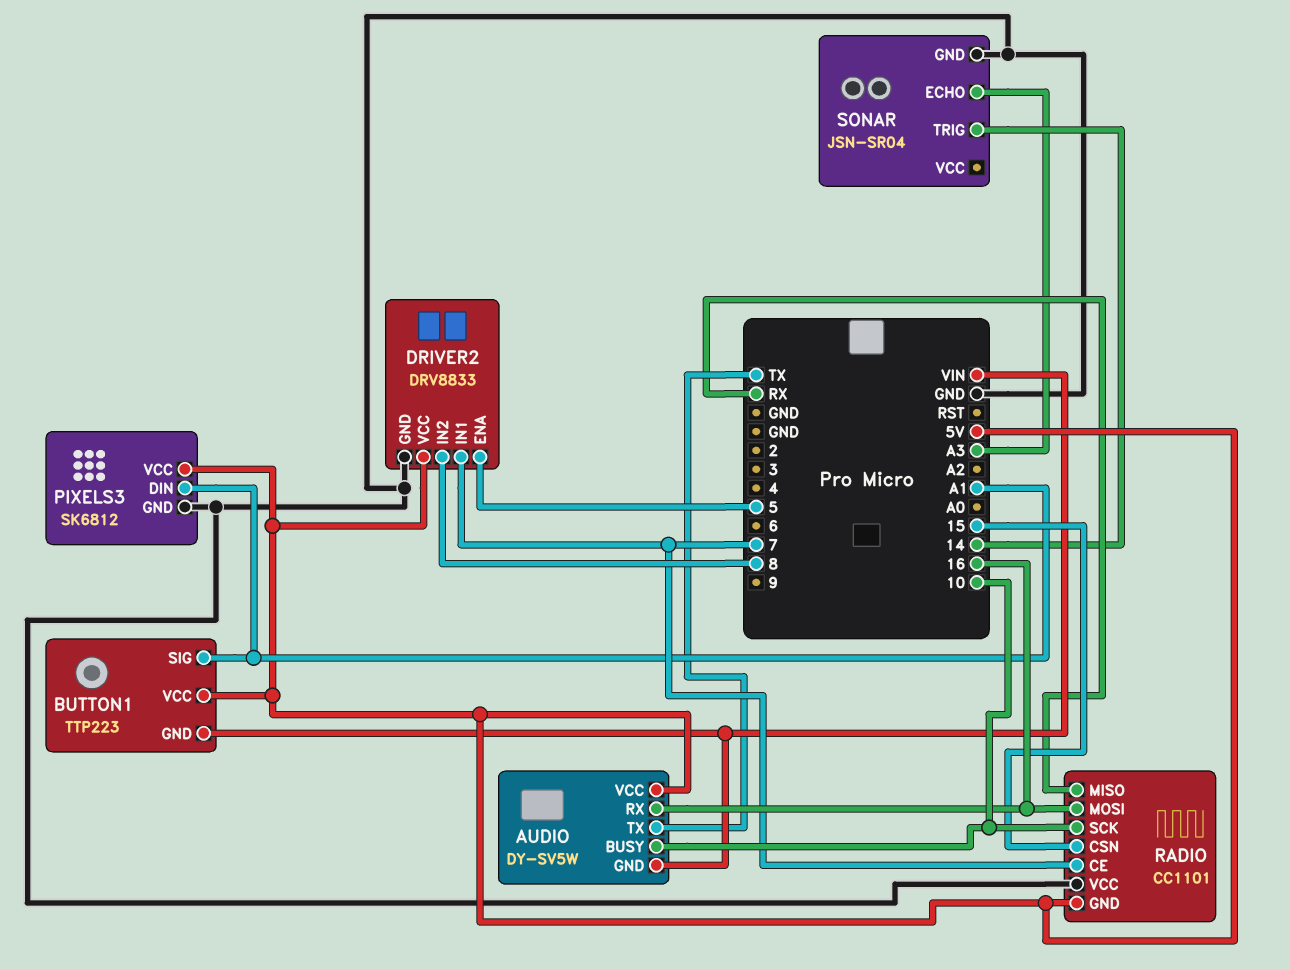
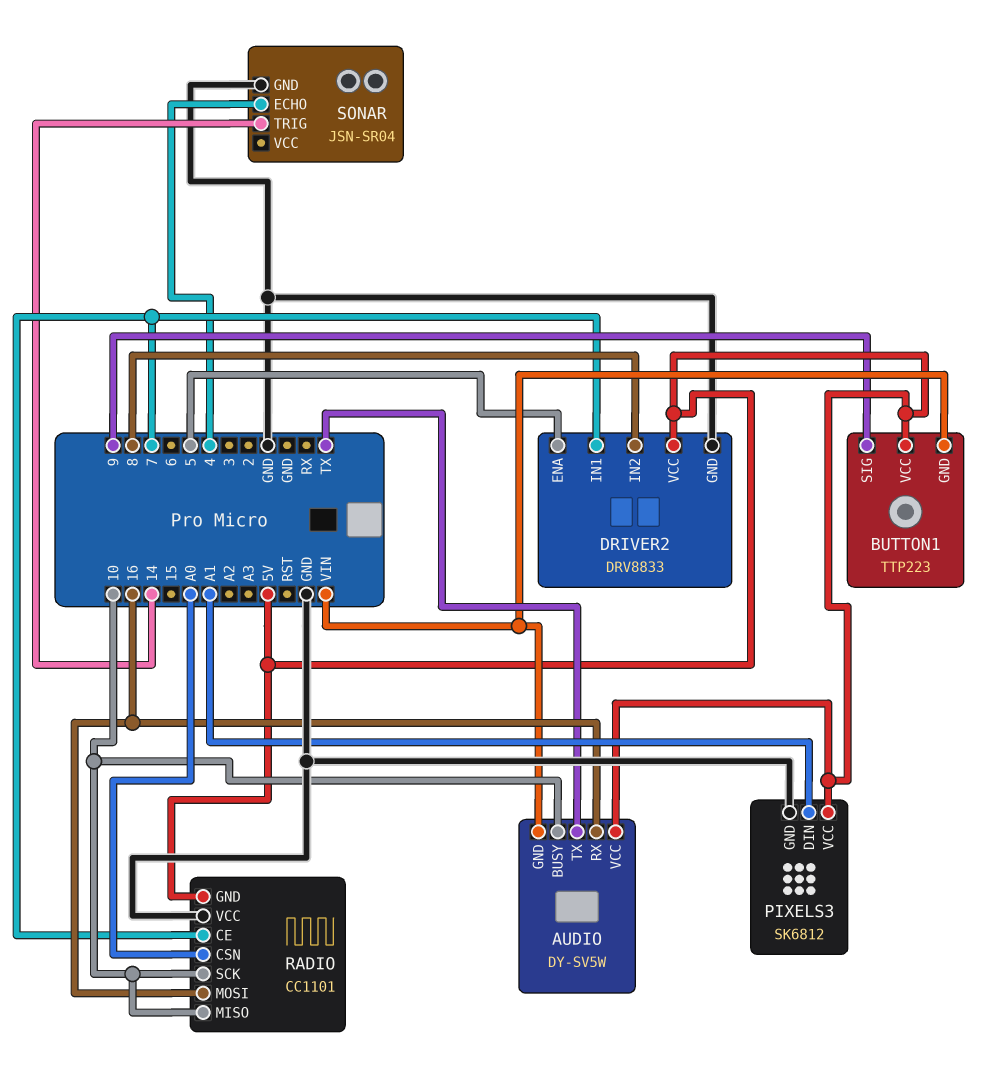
BUTTON1 pin SIG: A1 -> 9
RADIO pin CSN: 15 -> A0
RADIO pin MISO: RX -> 10
SONAR pin ECHO: A3 -> 4

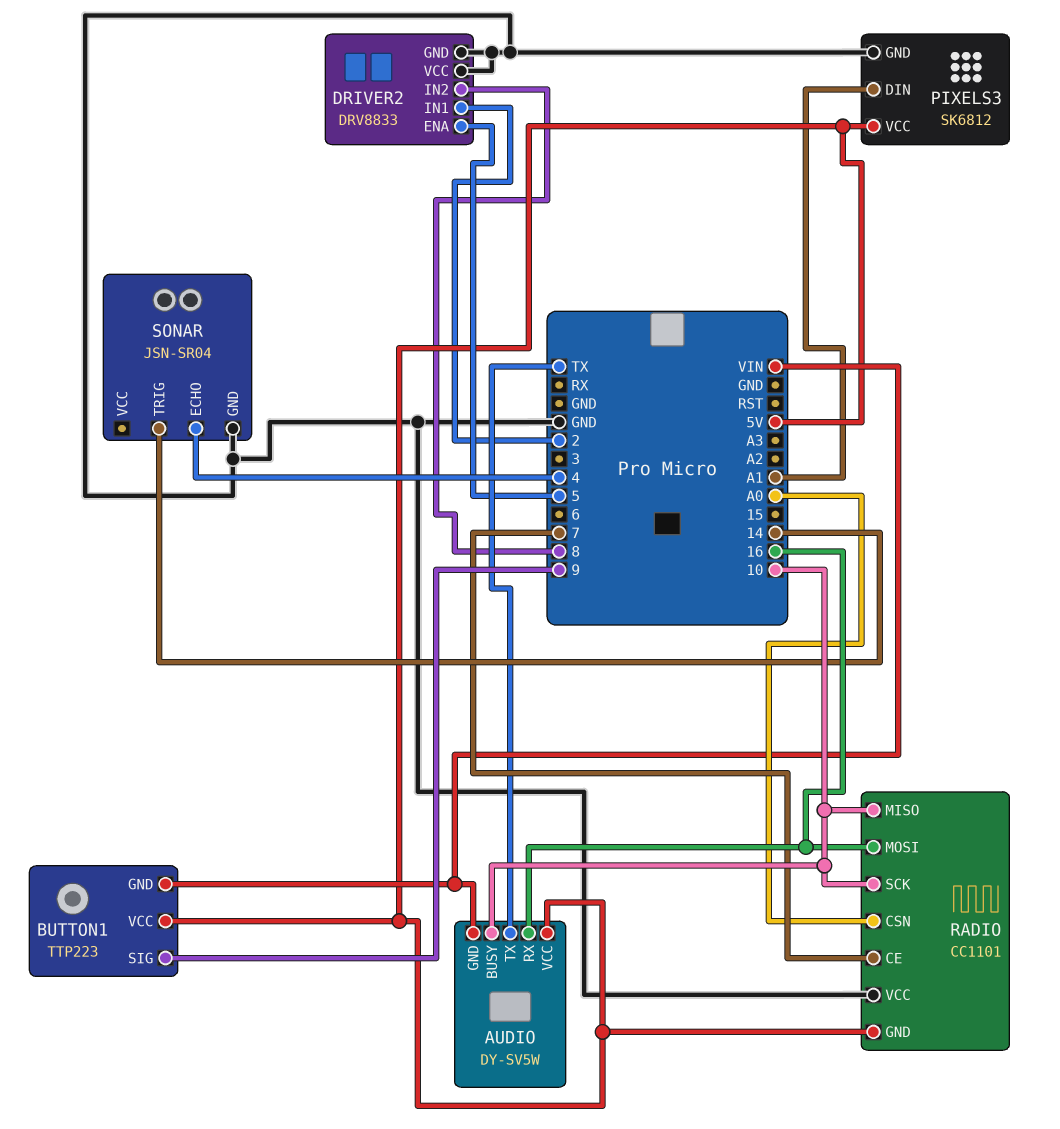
DRIVER2 pin IN1: 7 -> 2
DRIVER2 pin VCC: 5V -> GND

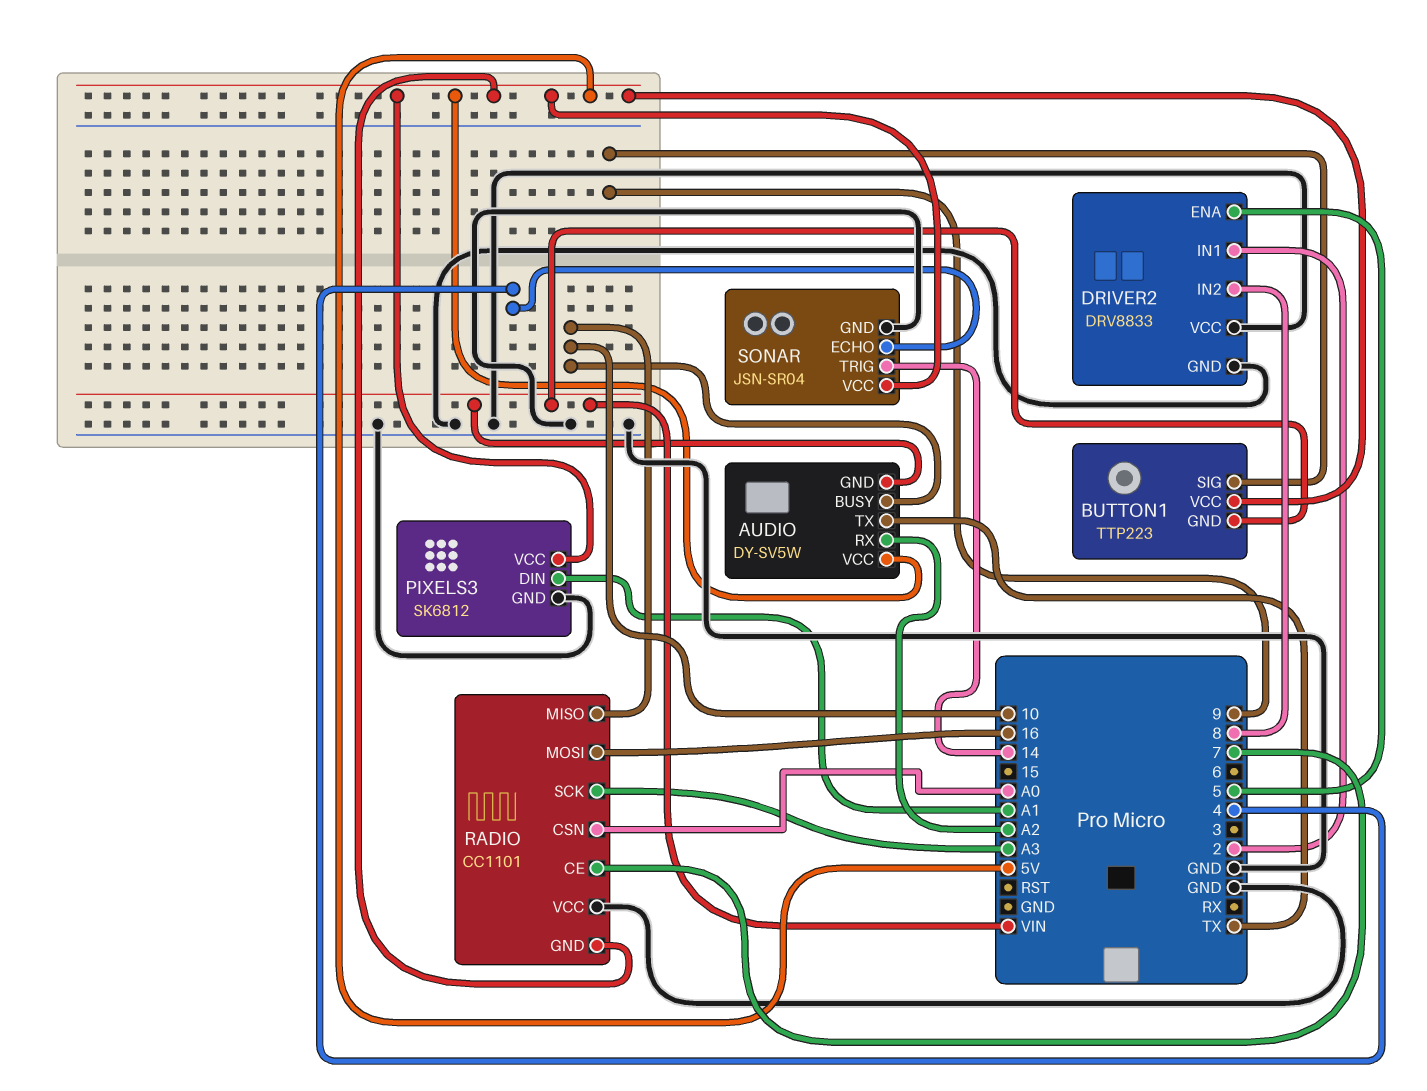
AUDIO pin RX: 16 -> A2
RADIO pin SCK: 10 -> A3
SONAR pin VCC: none -> 5V

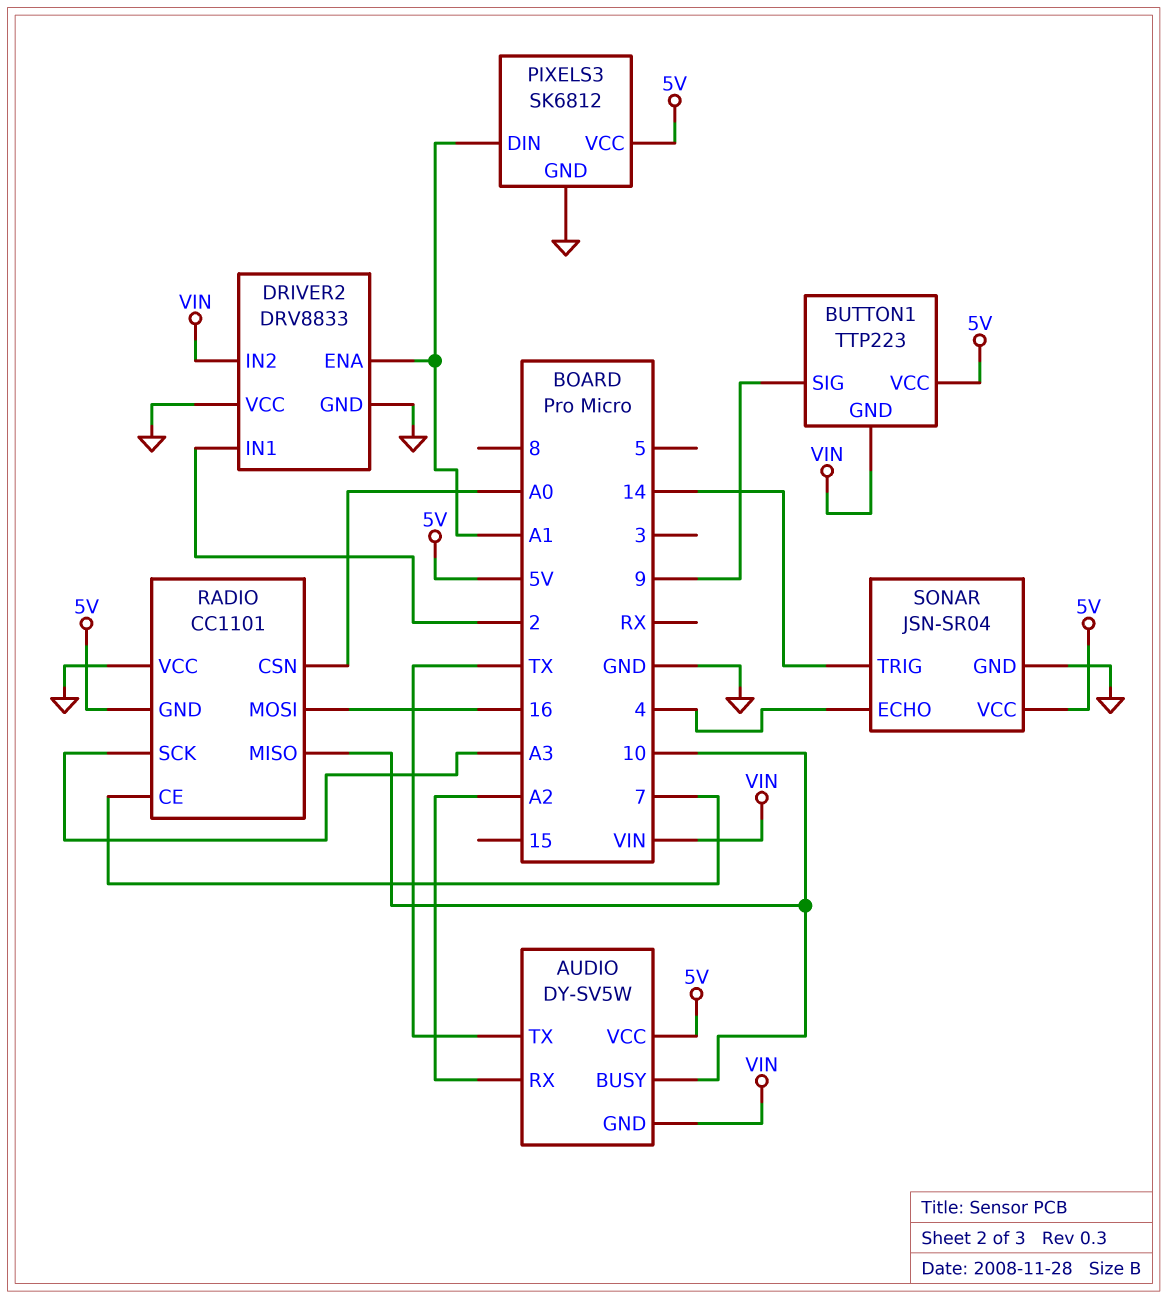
DRIVER2 pin ENA: 5 -> A1
DRIVER2 pin IN2: 8 -> VIN

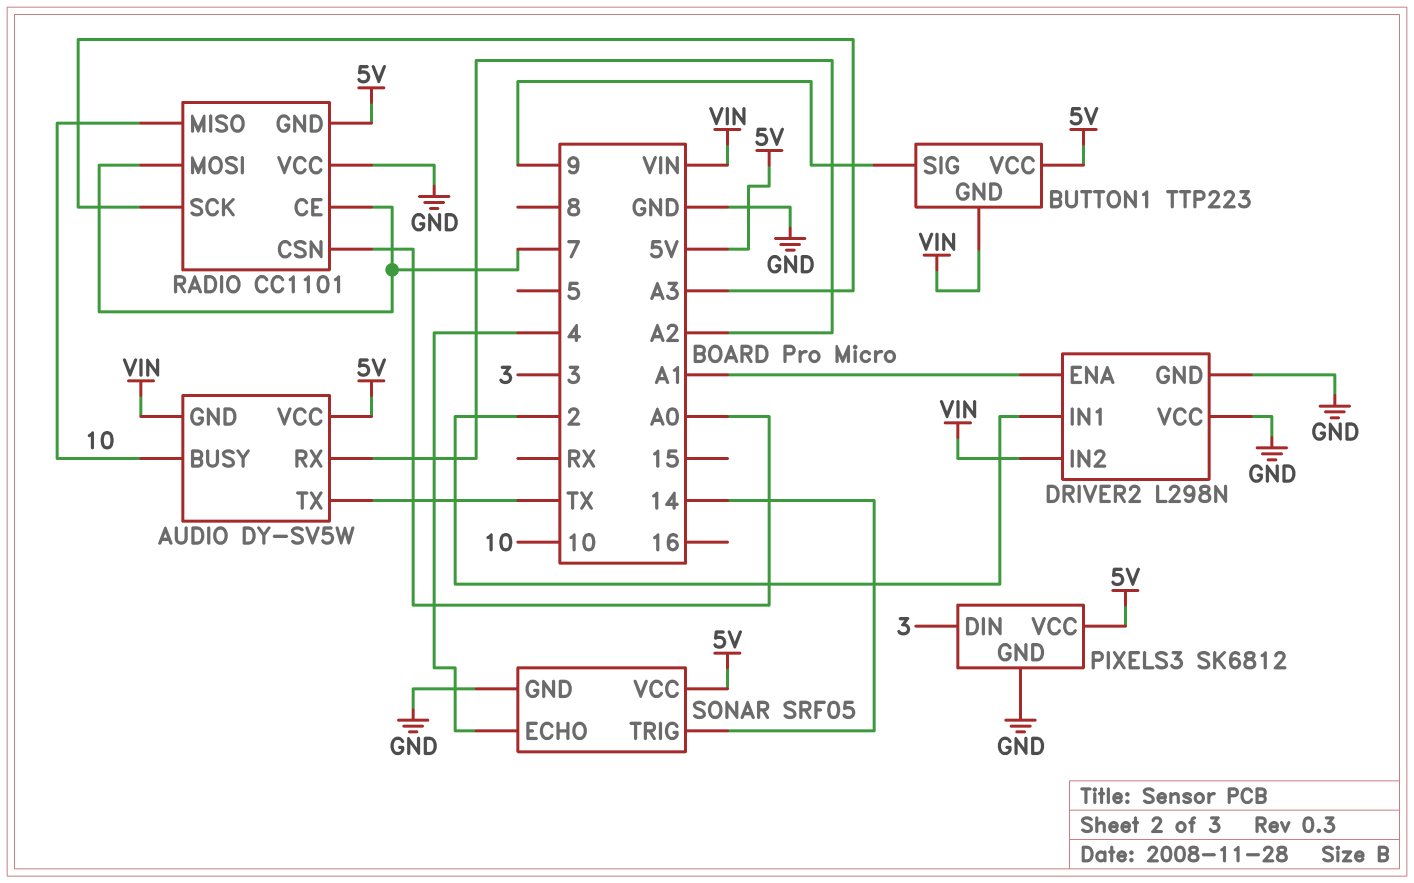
DRIVER2: DRV8833 -> L298N
PIXELS3 pin DIN: A1 -> 3
RADIO pin MOSI: 16 -> 7
SONAR: JSN-SR04 -> SRF05

